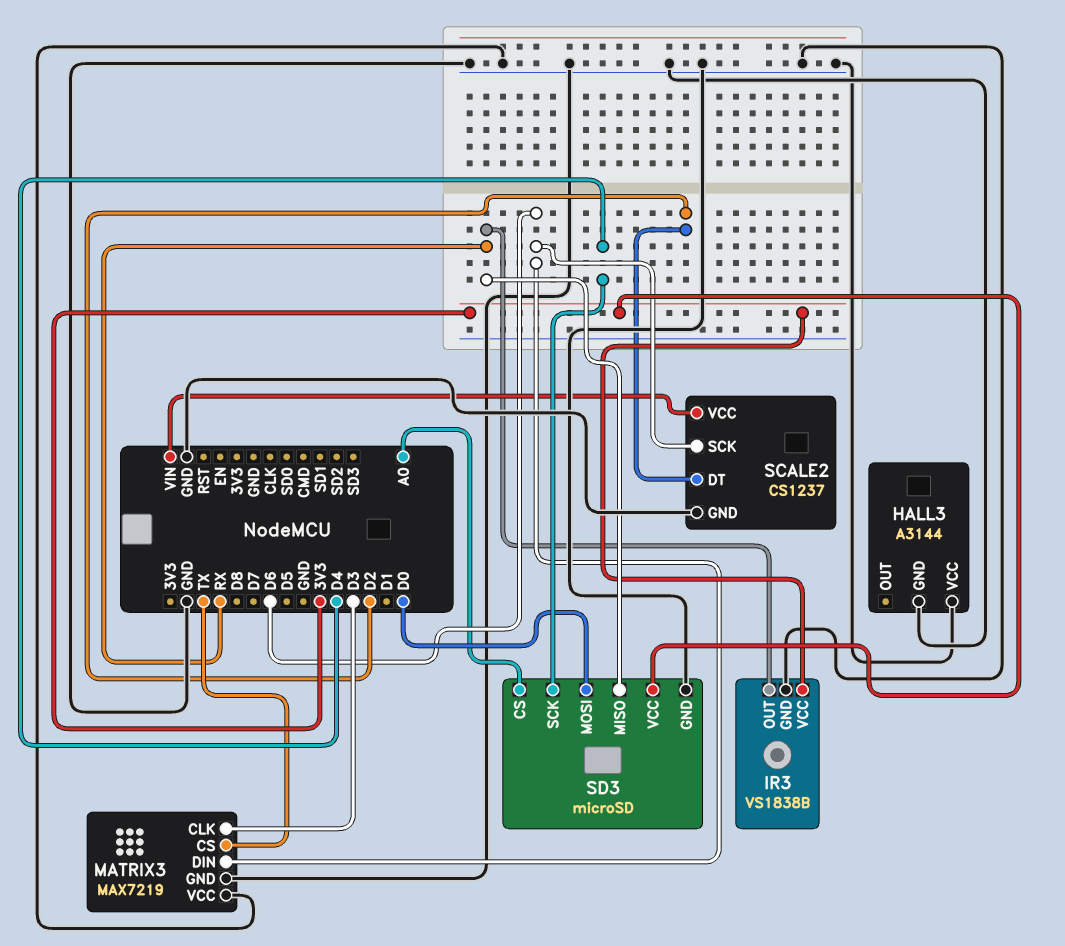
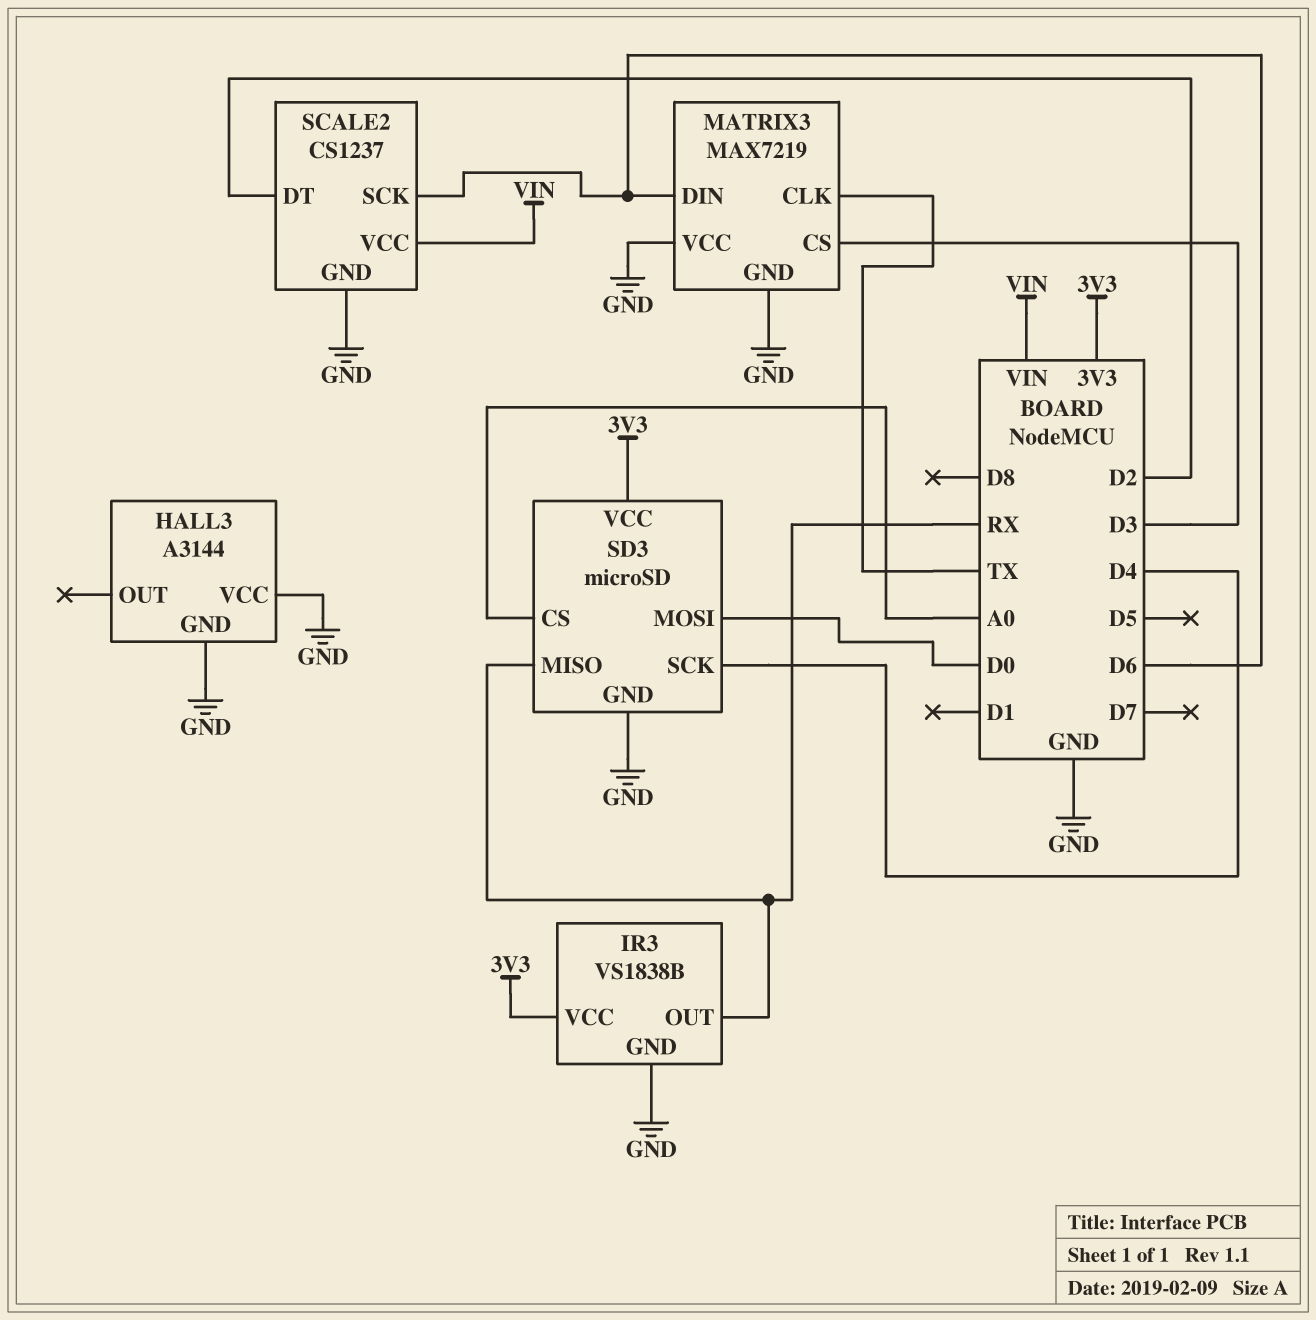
MATRIX3 pin CLK: D3 -> TX
MATRIX3 pin CS: TX -> D3

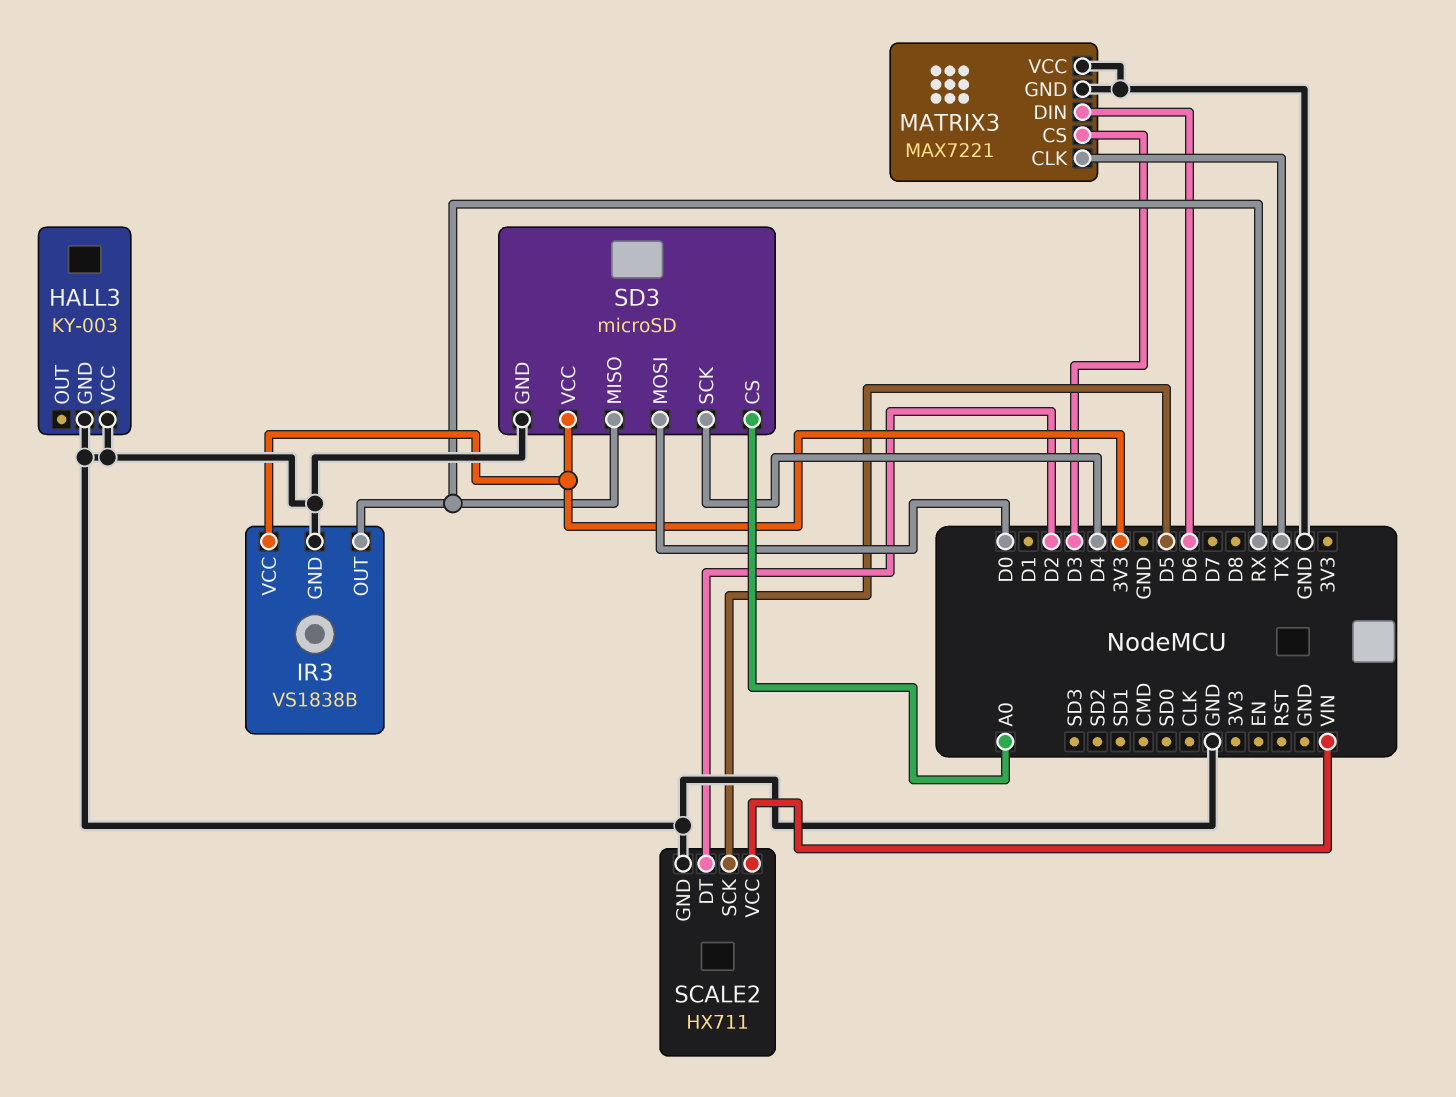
HALL3: A3144 -> KY-003
MATRIX3: MAX7219 -> MAX7221
SCALE2: CS1237 -> HX711
SCALE2 pin SCK: D6 -> D5

